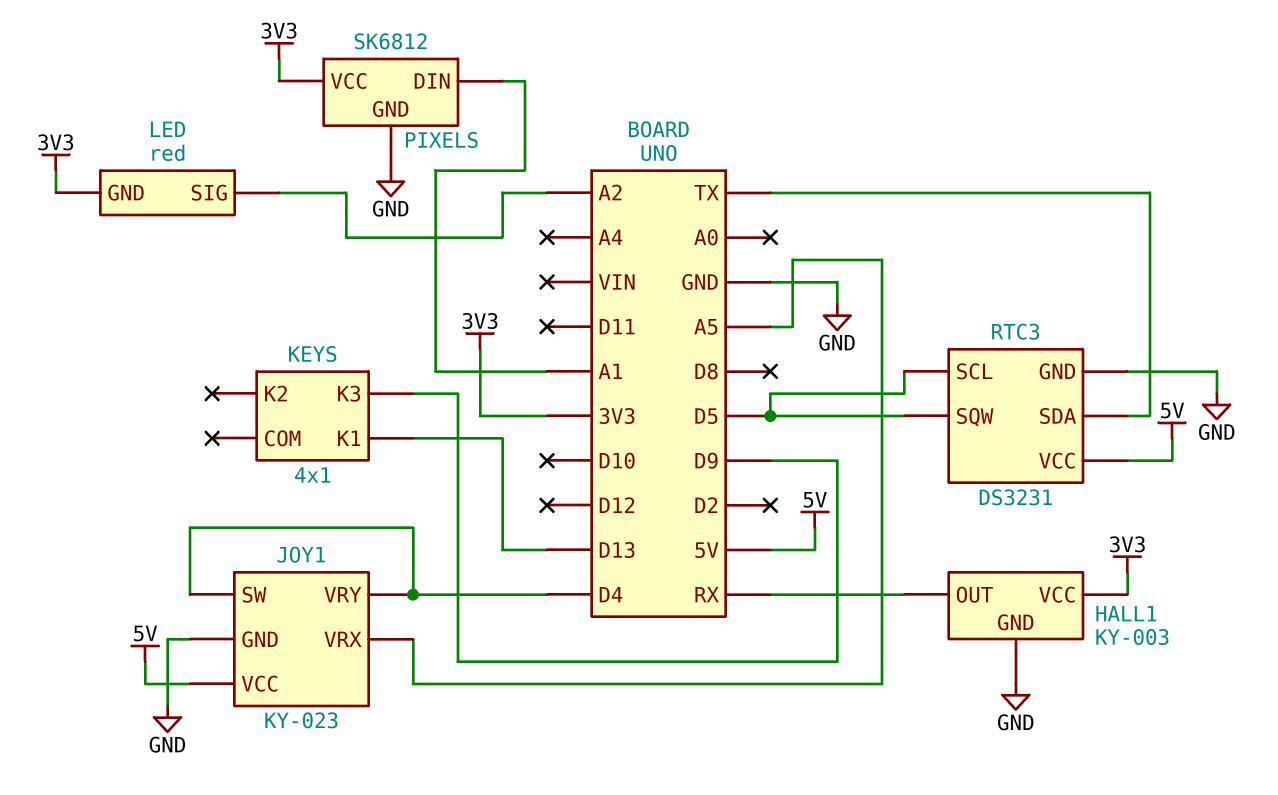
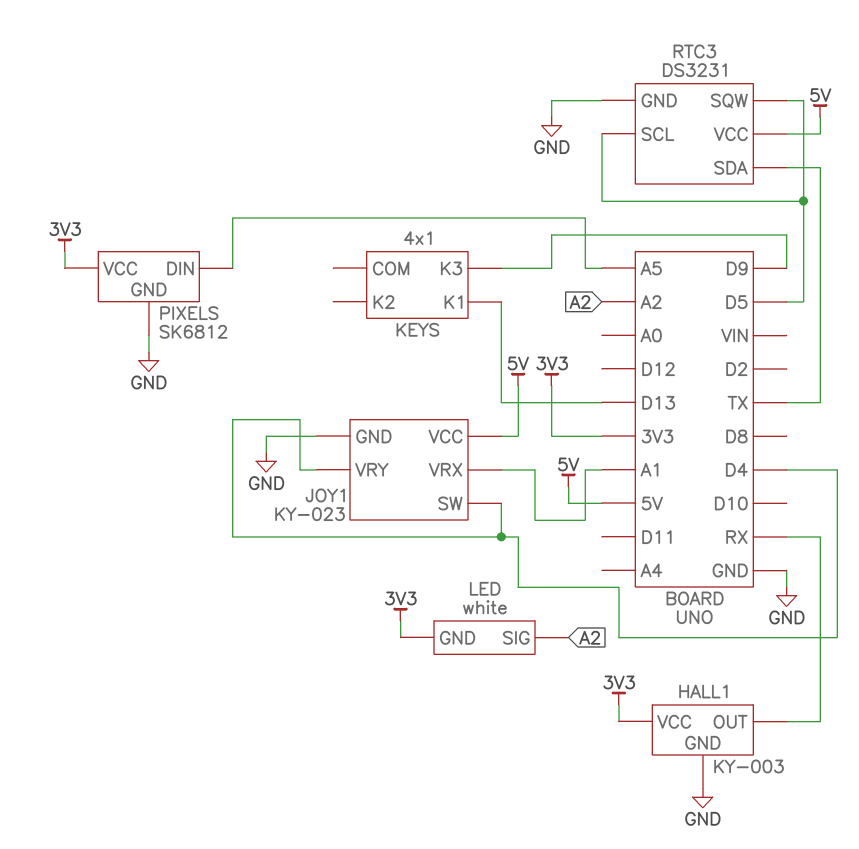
JOY1 pin VRX: A5 -> A1
LED: red -> white
PIXELS pin DIN: A1 -> A5

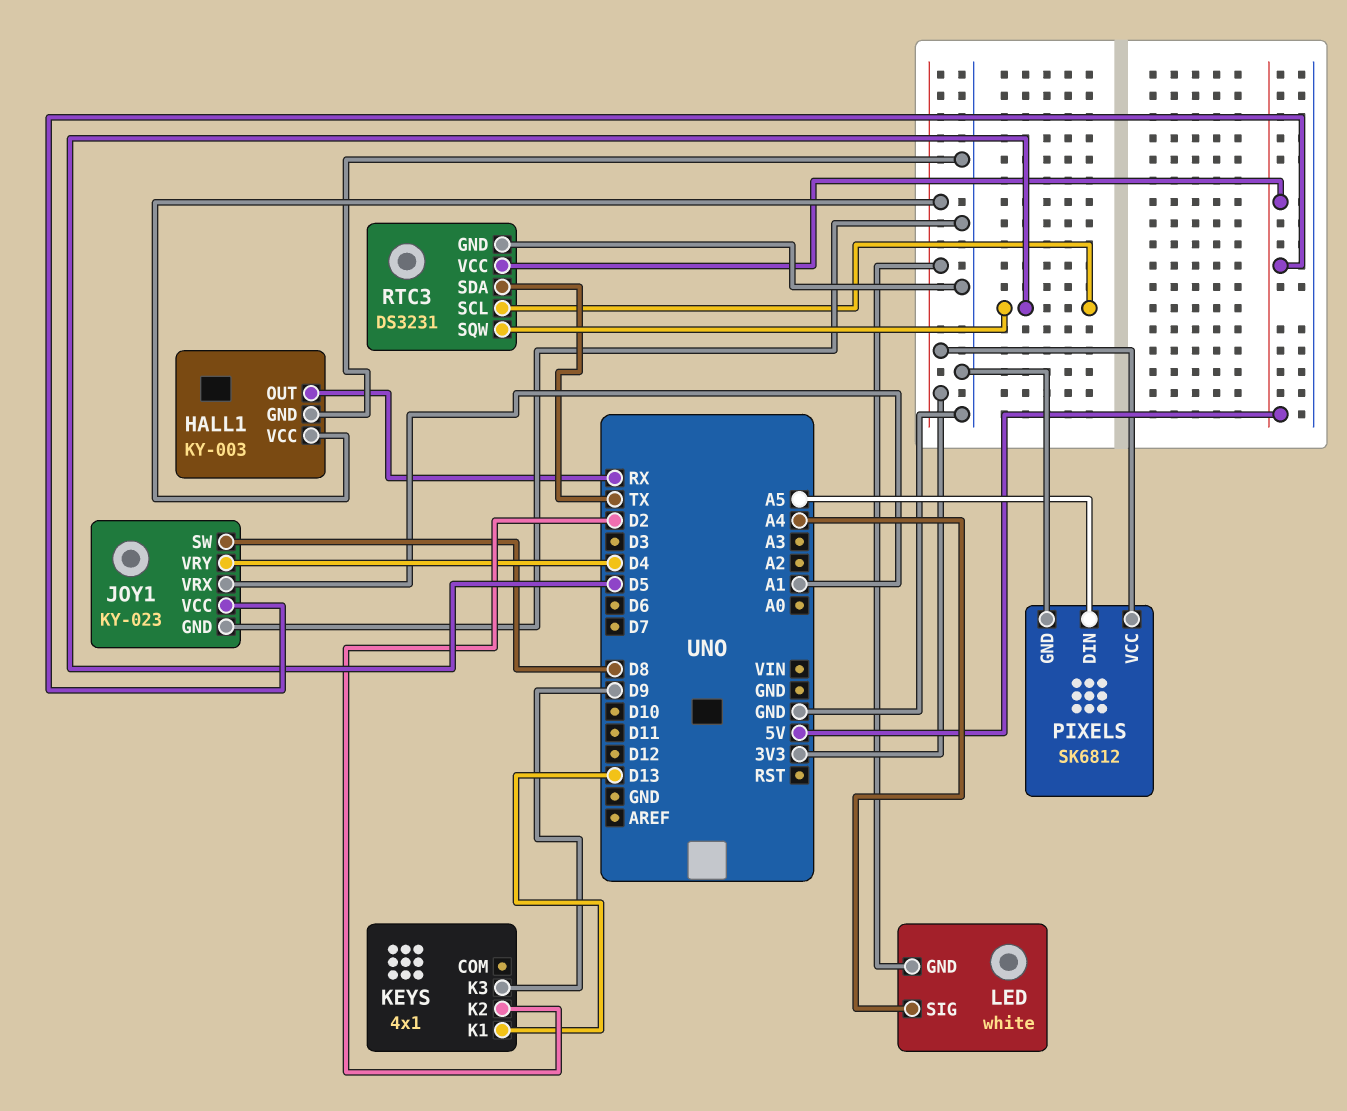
JOY1 pin SW: D4 -> D8
KEYS pin K2: none -> D2
LED pin SIG: A2 -> A4

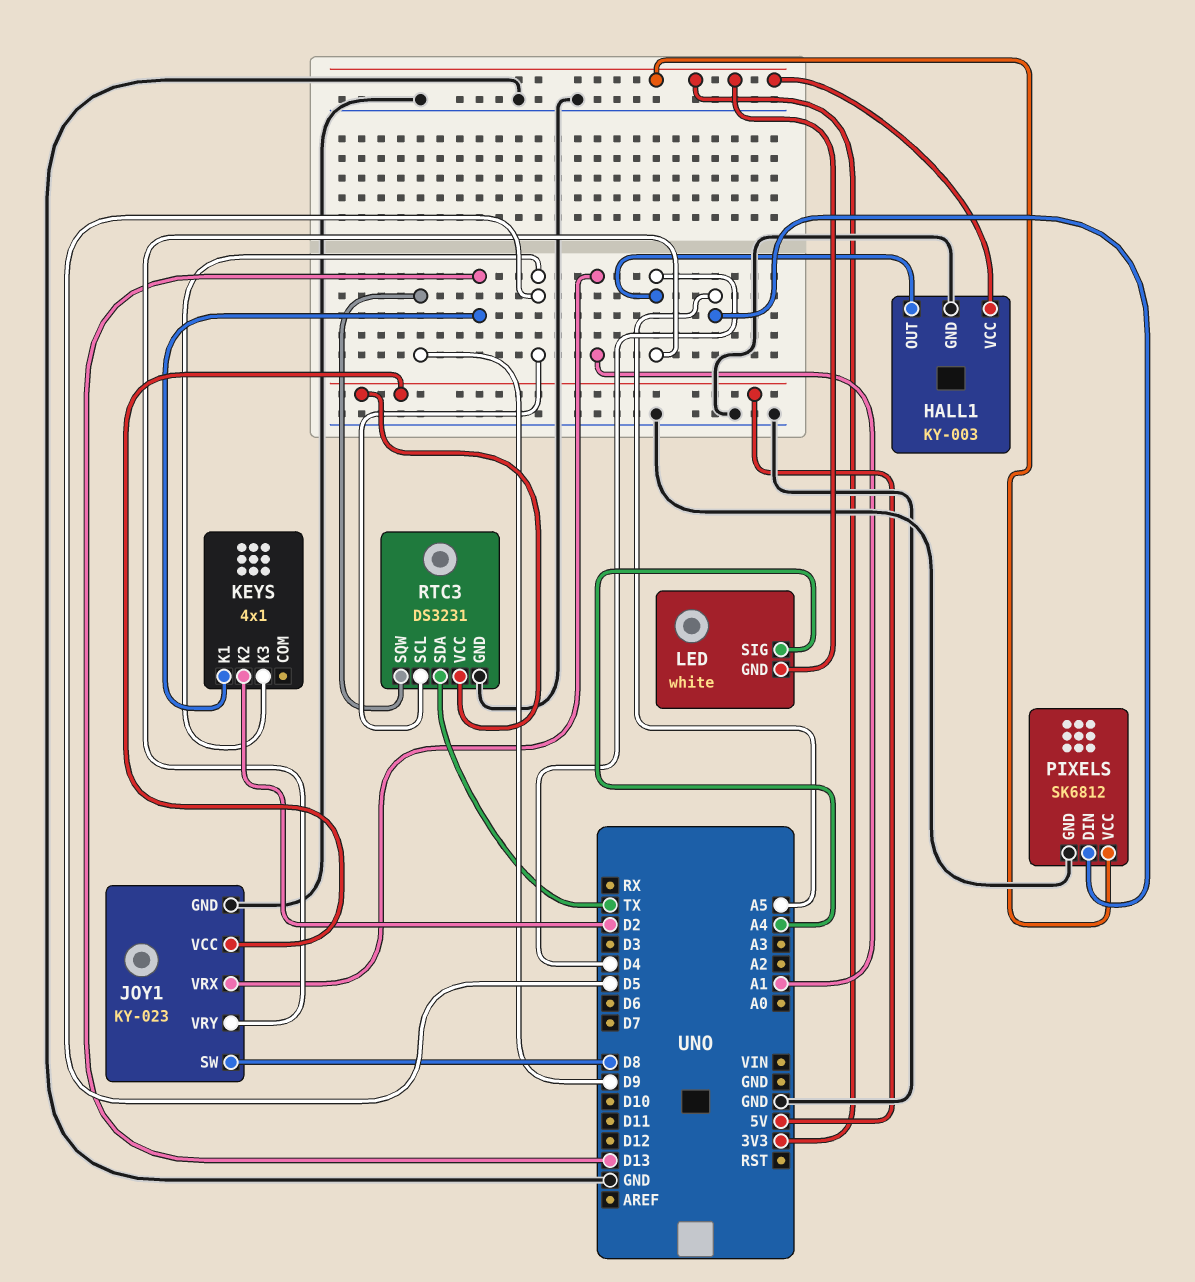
HALL1 pin OUT: RX -> D4
KEYS pin K3: D9 -> D5
RTC3 pin SQW: D5 -> D9

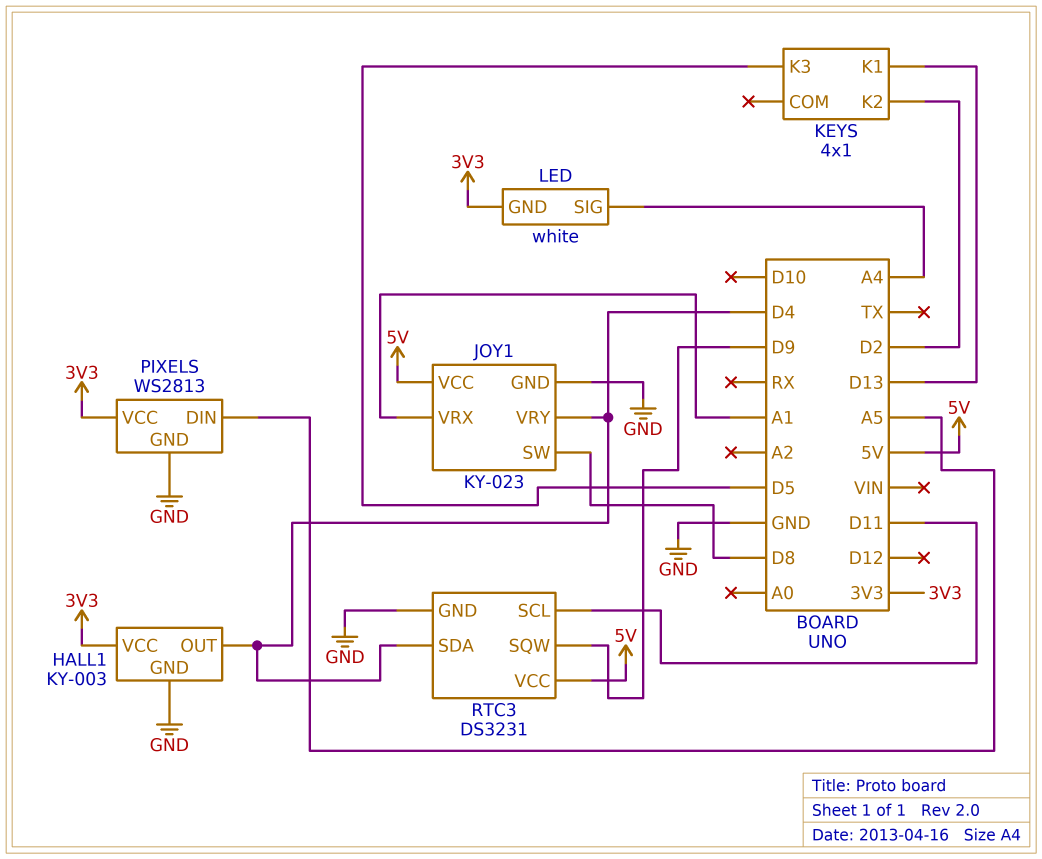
PIXELS: SK6812 -> WS2813
RTC3 pin SCL: D5 -> D11
RTC3 pin SDA: TX -> D4

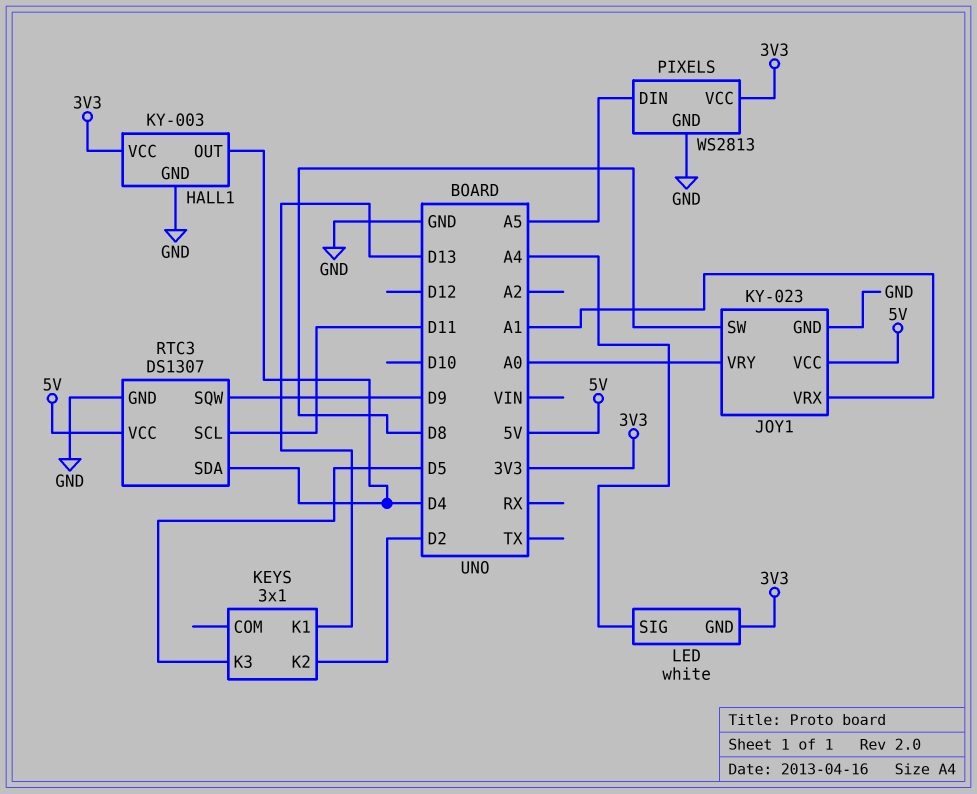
JOY1 pin VRY: D4 -> A0
KEYS: 4x1 -> 3x1
RTC3: DS3231 -> DS1307

